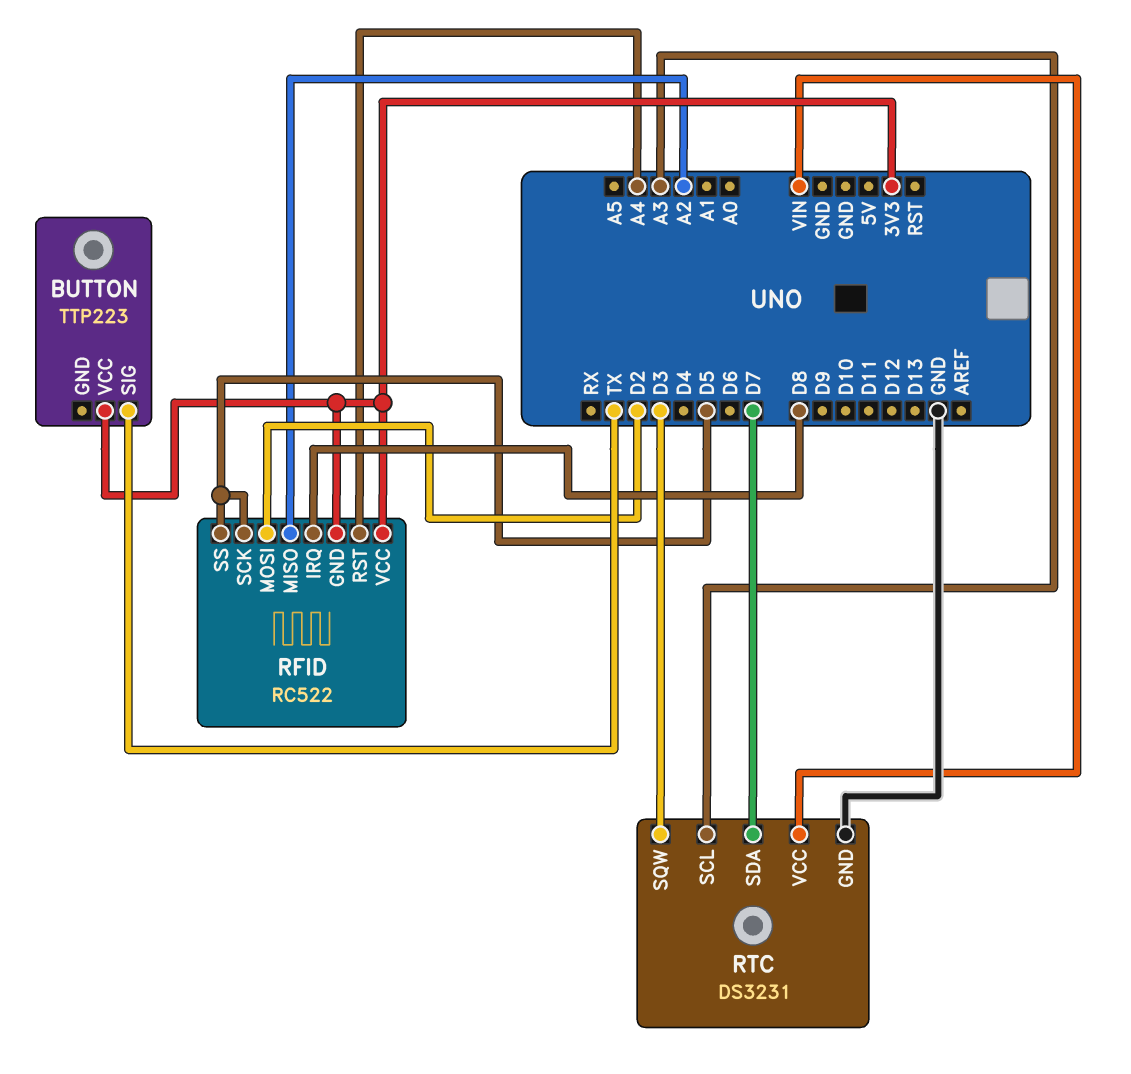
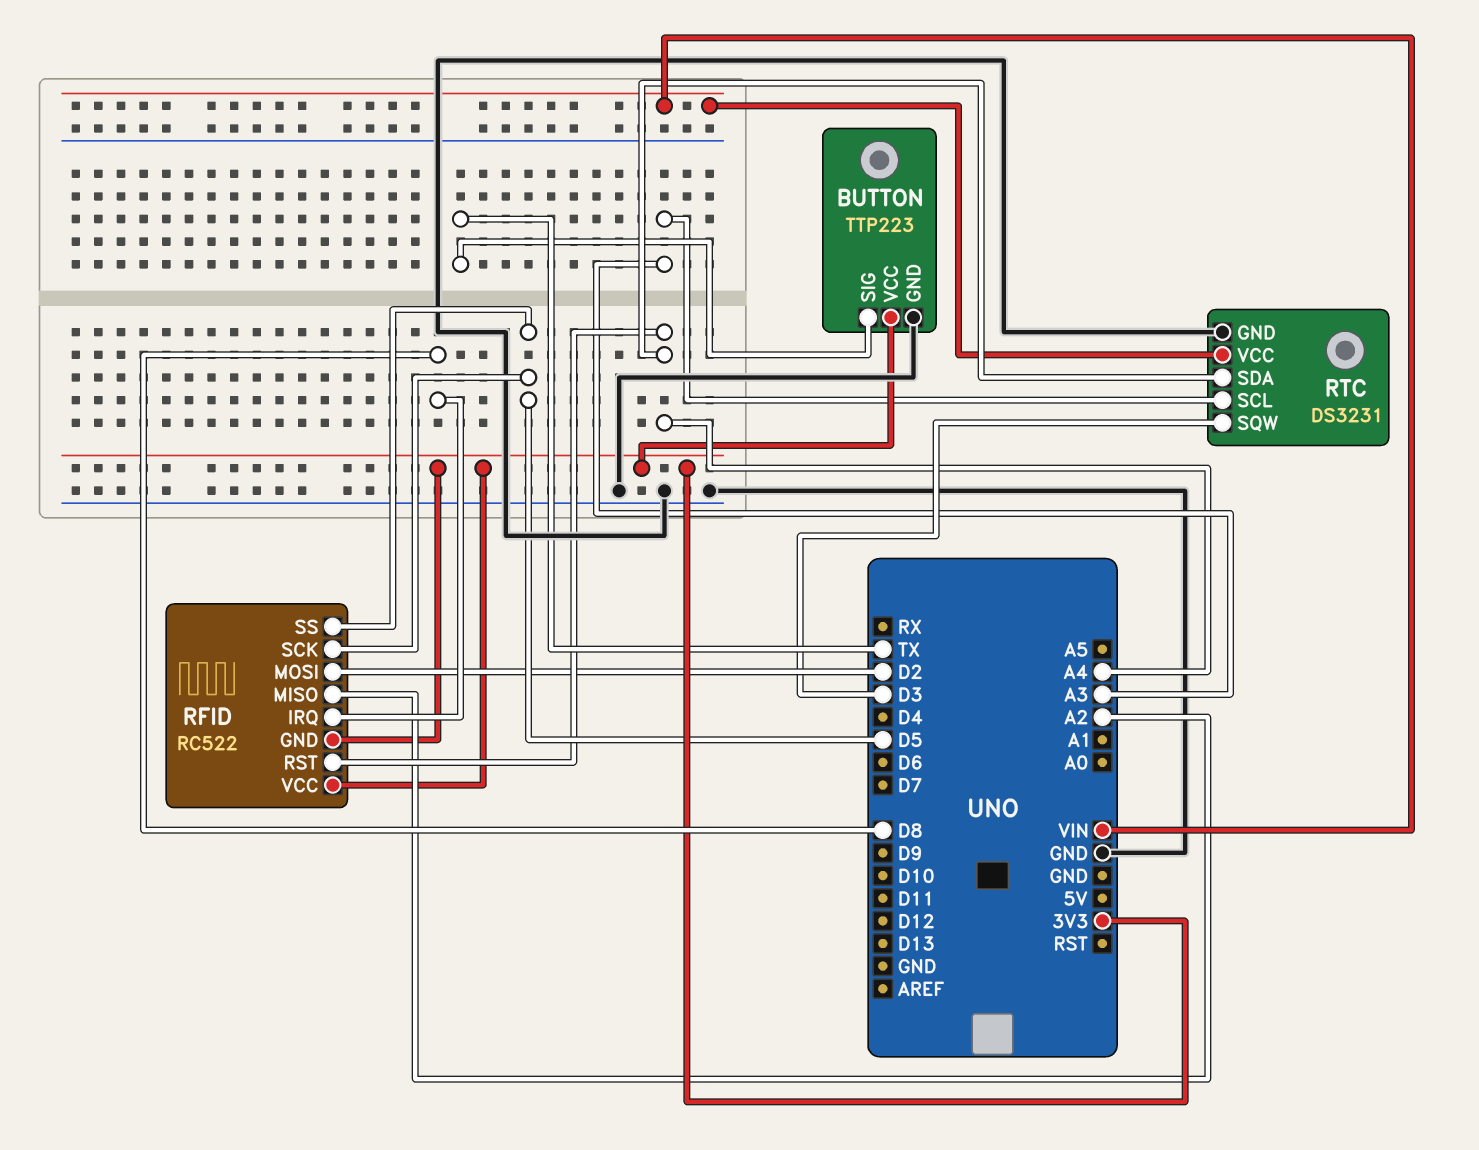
BUTTON pin GND: none -> GND
RTC pin SDA: D7 -> A4

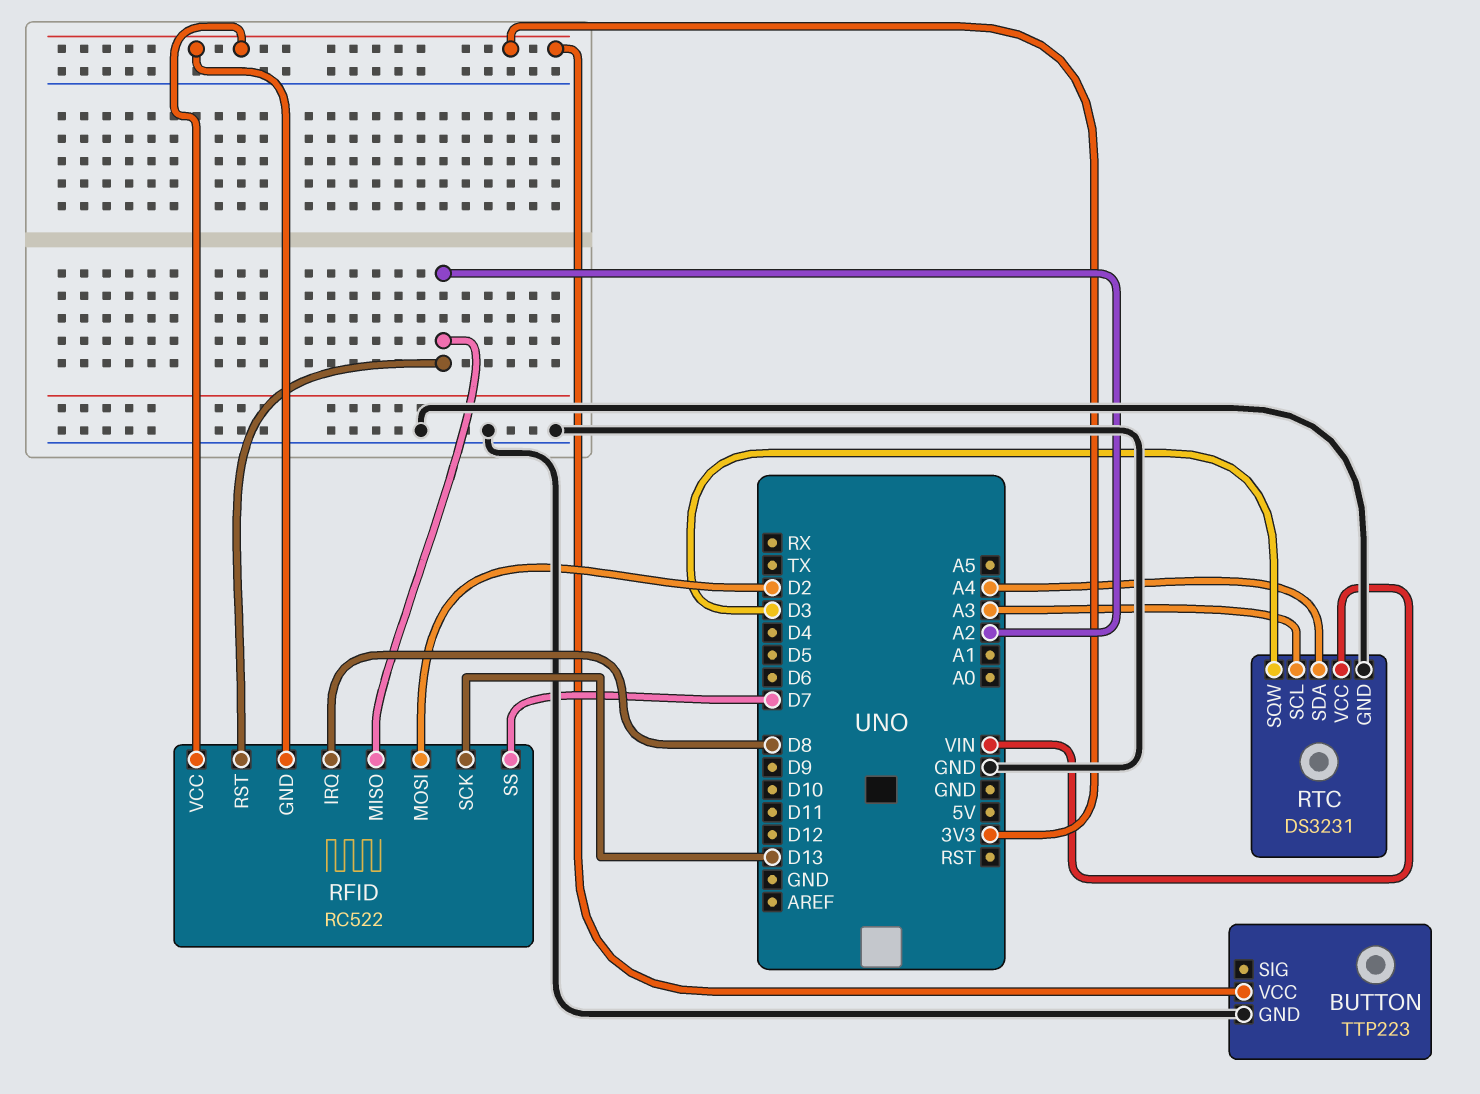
BUTTON pin SIG: TX -> none
RFID pin RST: A4 -> A2
RFID pin SCK: D5 -> D13
RFID pin SS: D5 -> D7

